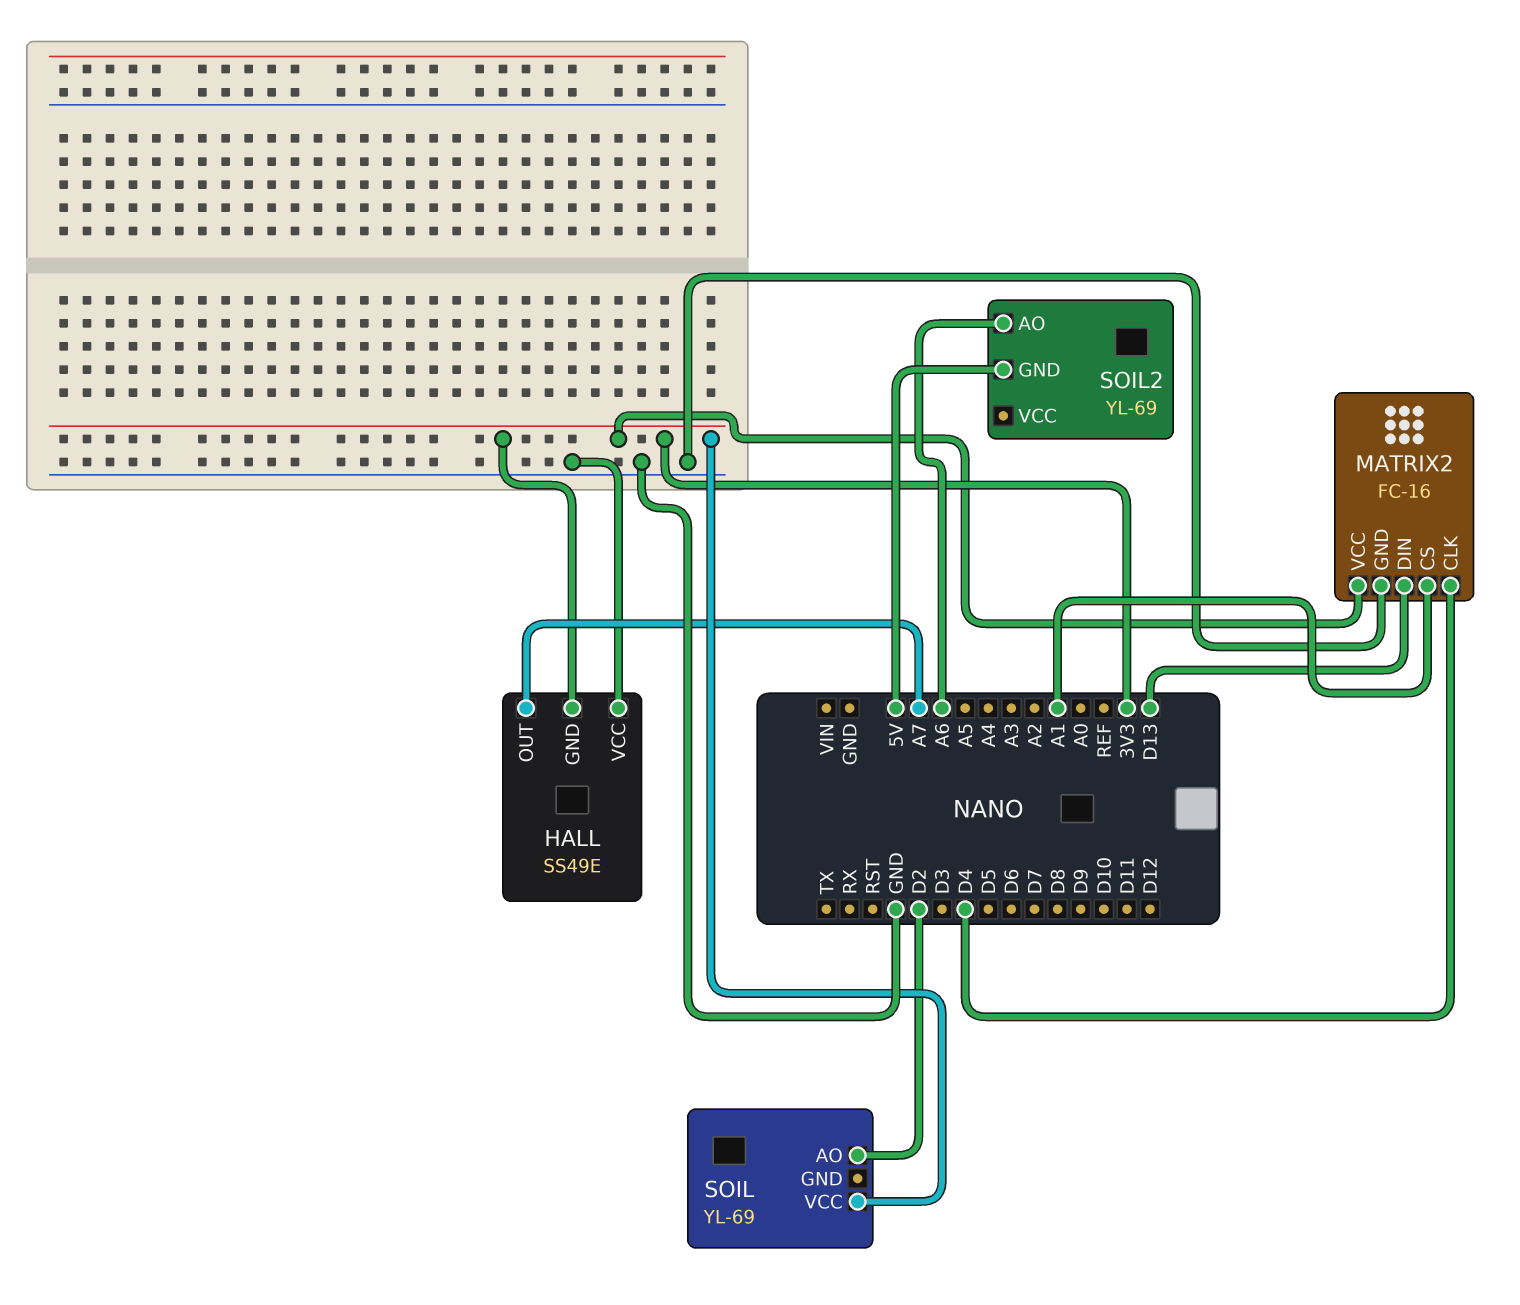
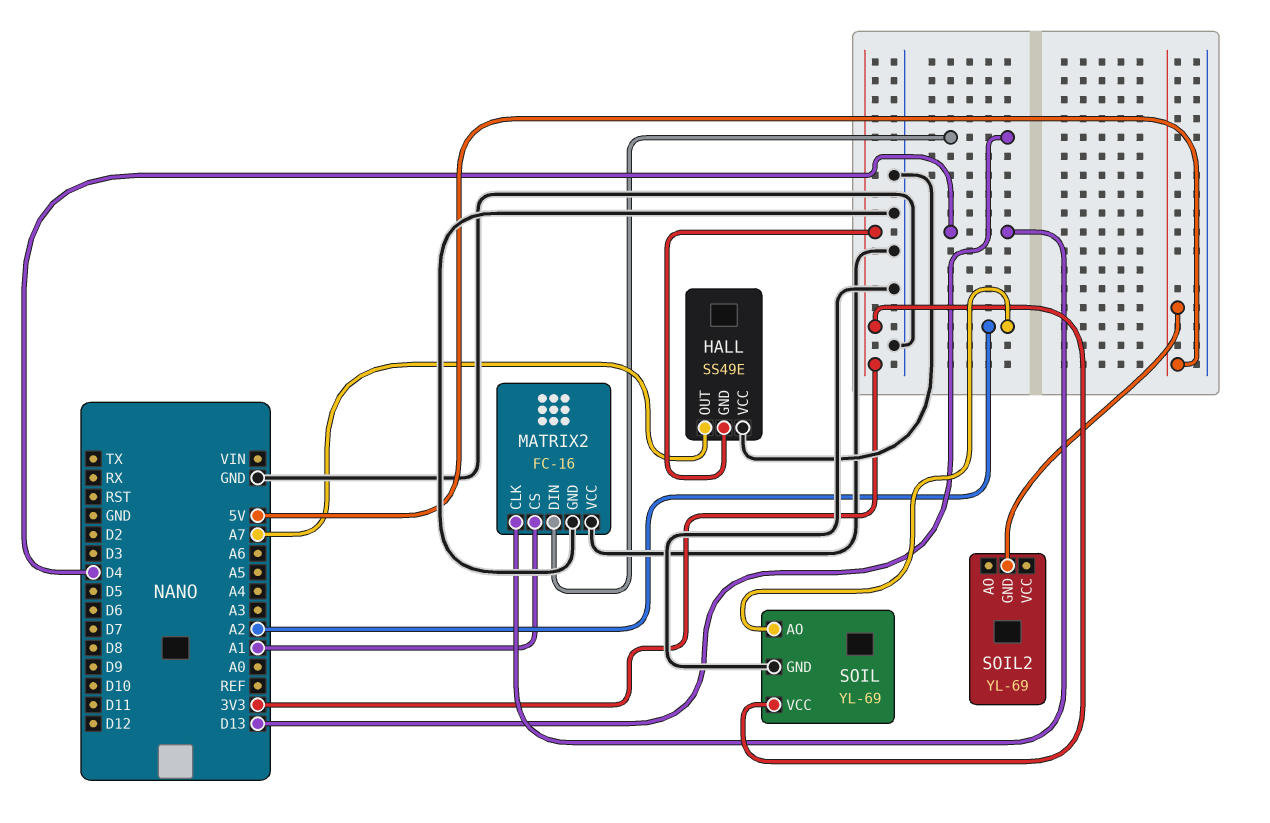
MATRIX2 pin VCC: 3V3 -> GND
SOIL pin AO: D2 -> A2
SOIL pin GND: none -> GND
SOIL2 pin AO: A6 -> none

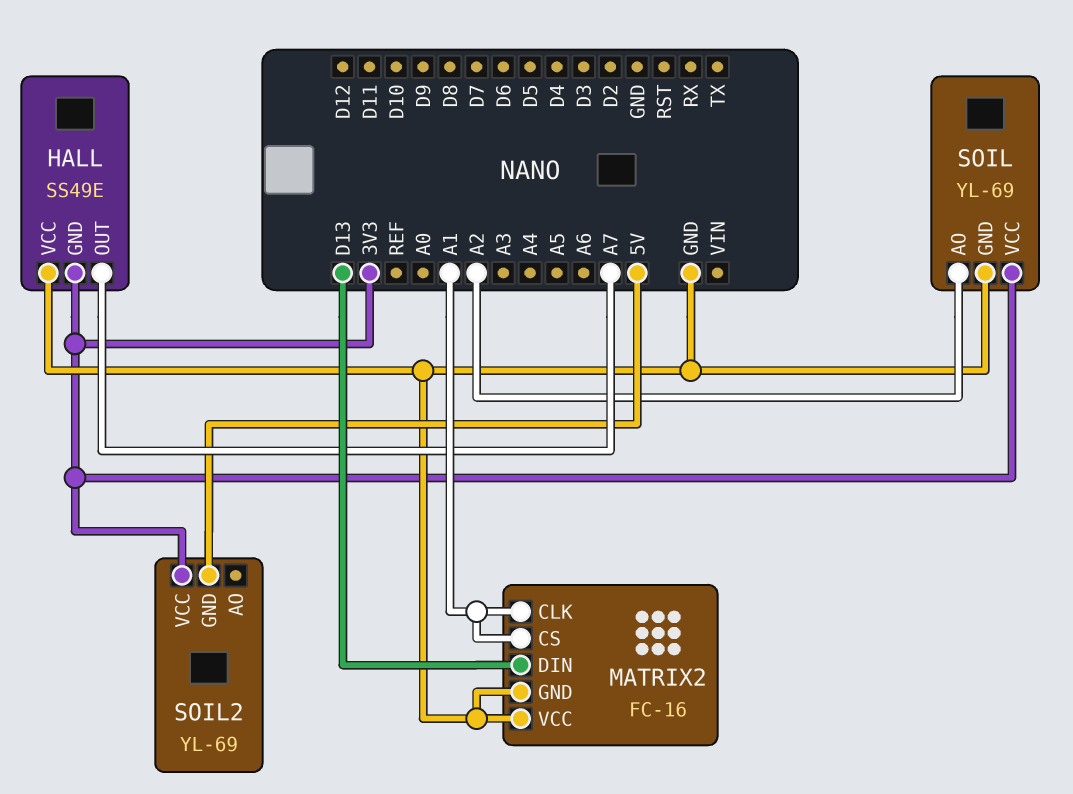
MATRIX2 pin CLK: D4 -> A1
SOIL2 pin VCC: none -> 3V3

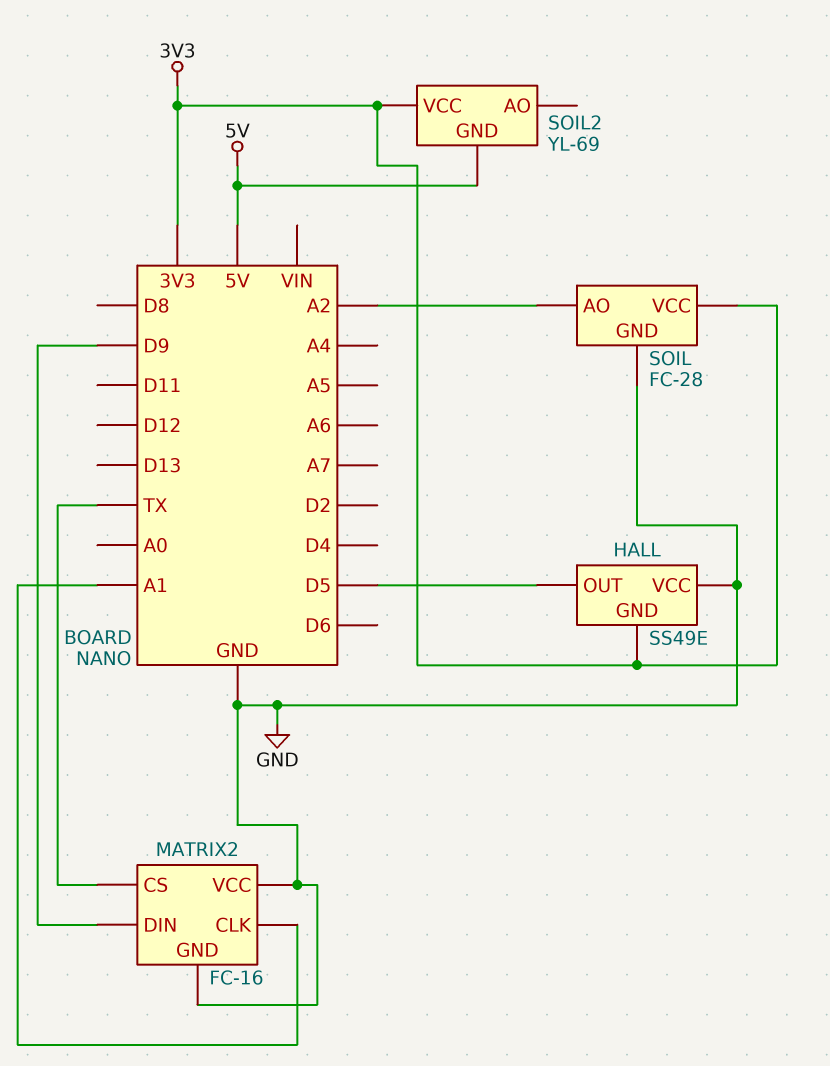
HALL pin OUT: A7 -> D5
MATRIX2 pin CS: A1 -> TX
MATRIX2 pin DIN: D13 -> D9
SOIL: YL-69 -> FC-28

